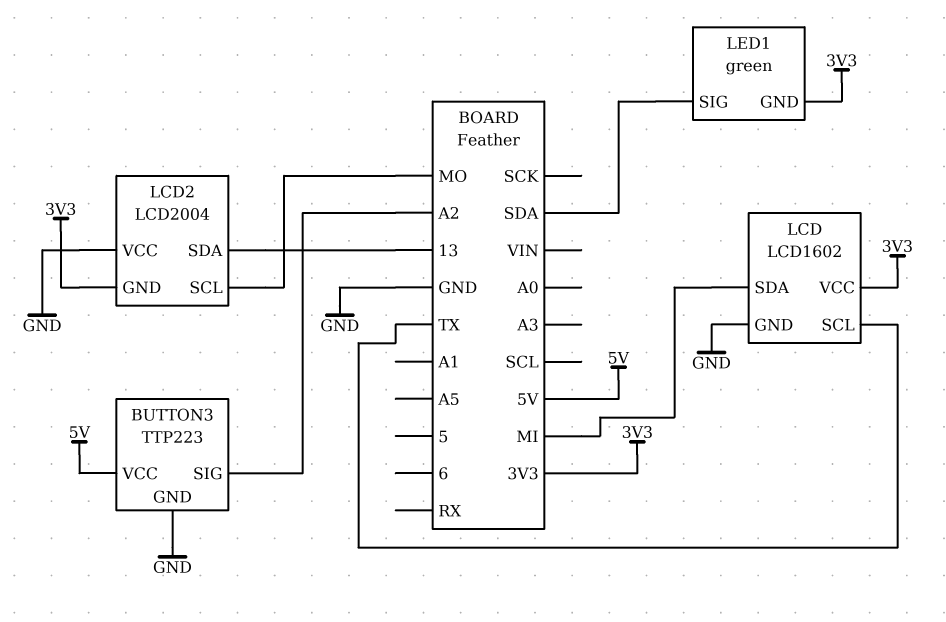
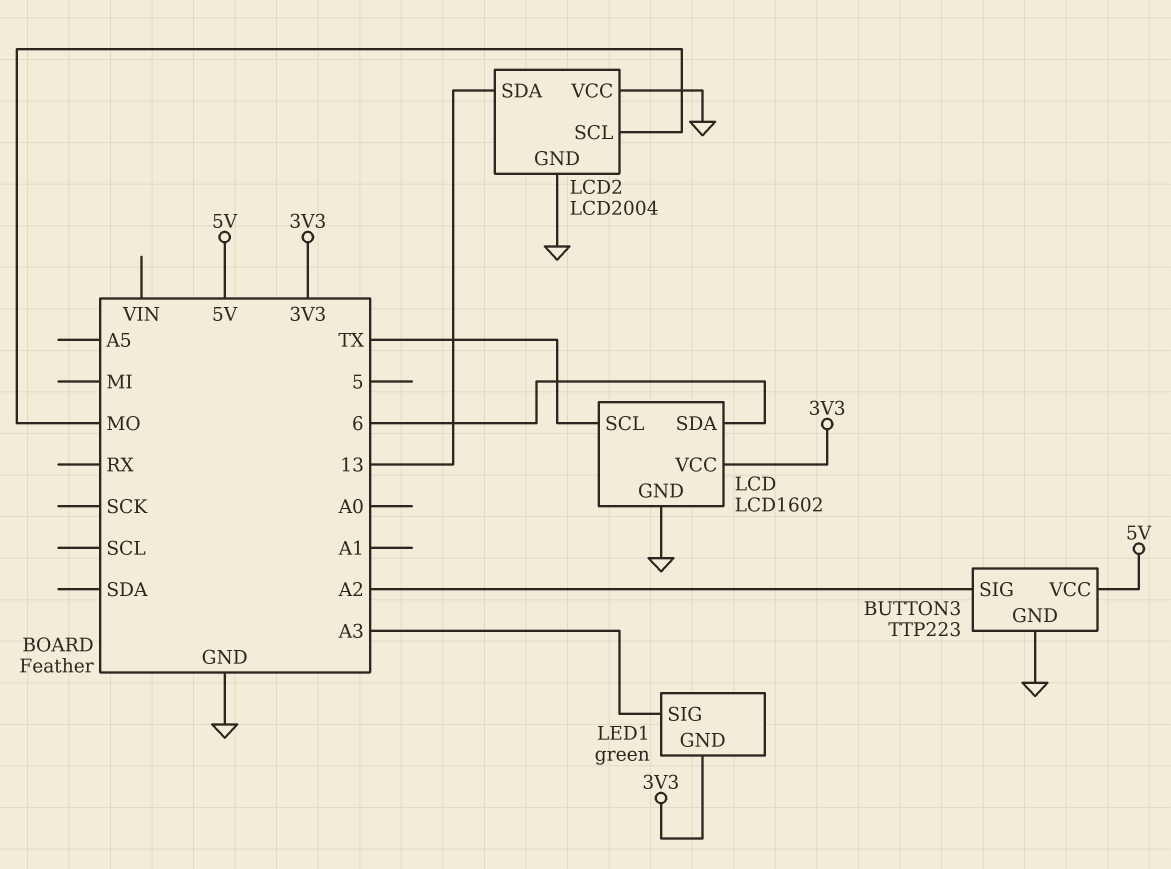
LCD pin SDA: MI -> 6
LCD2 pin GND: 3V3 -> GND
LED1 pin SIG: SDA -> A3

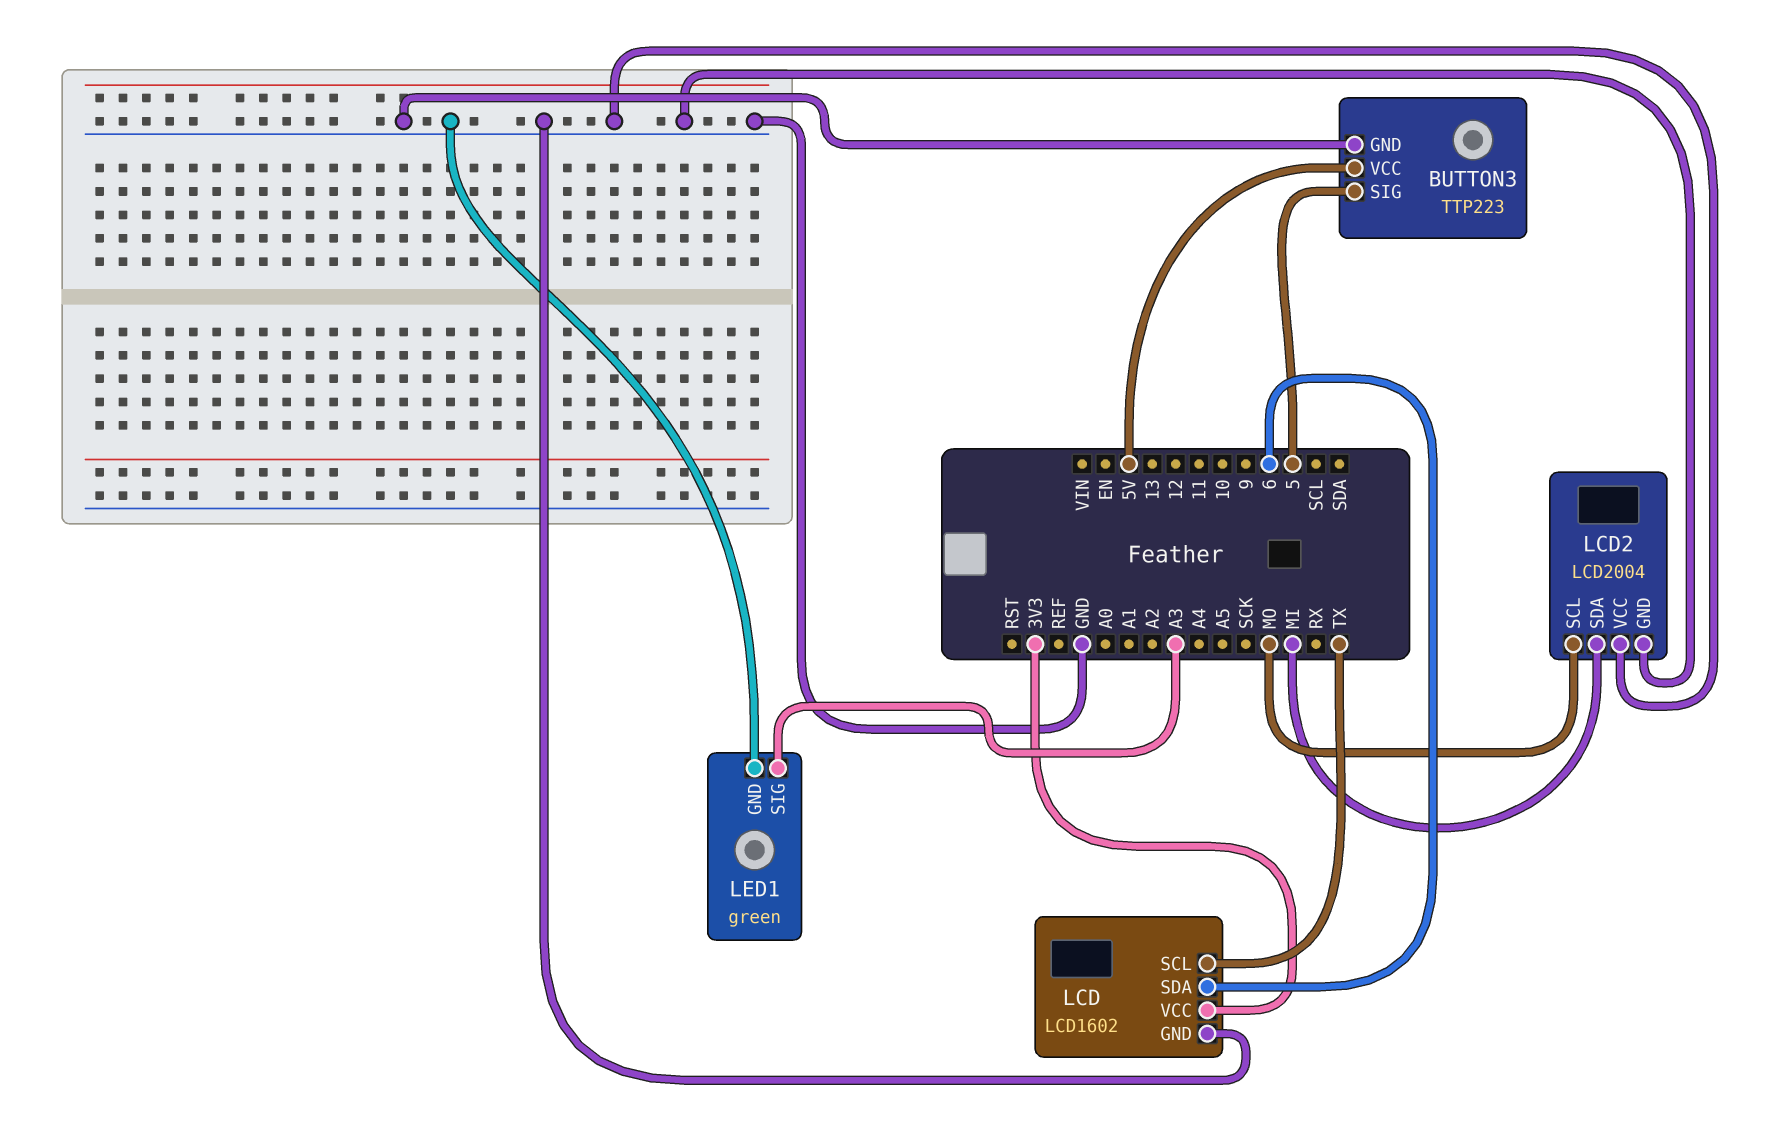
BUTTON3 pin SIG: A2 -> 5
LCD2 pin SDA: 13 -> MI
LED1 pin GND: 3V3 -> GND

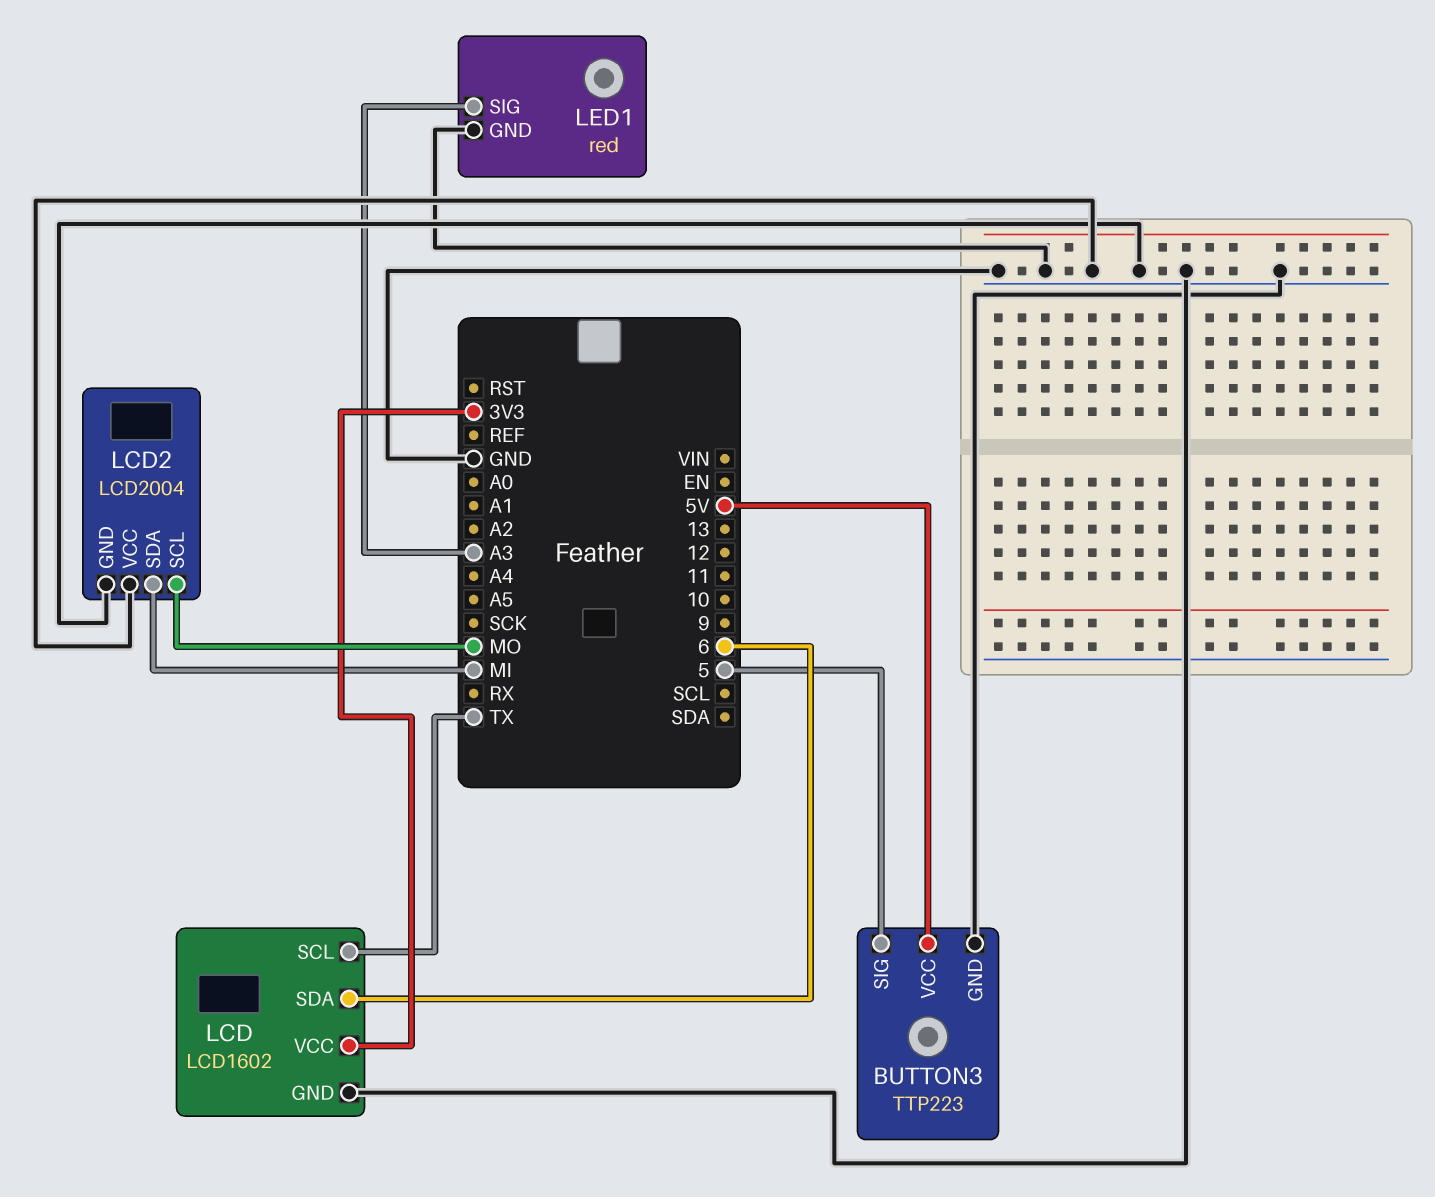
LED1: green -> red

